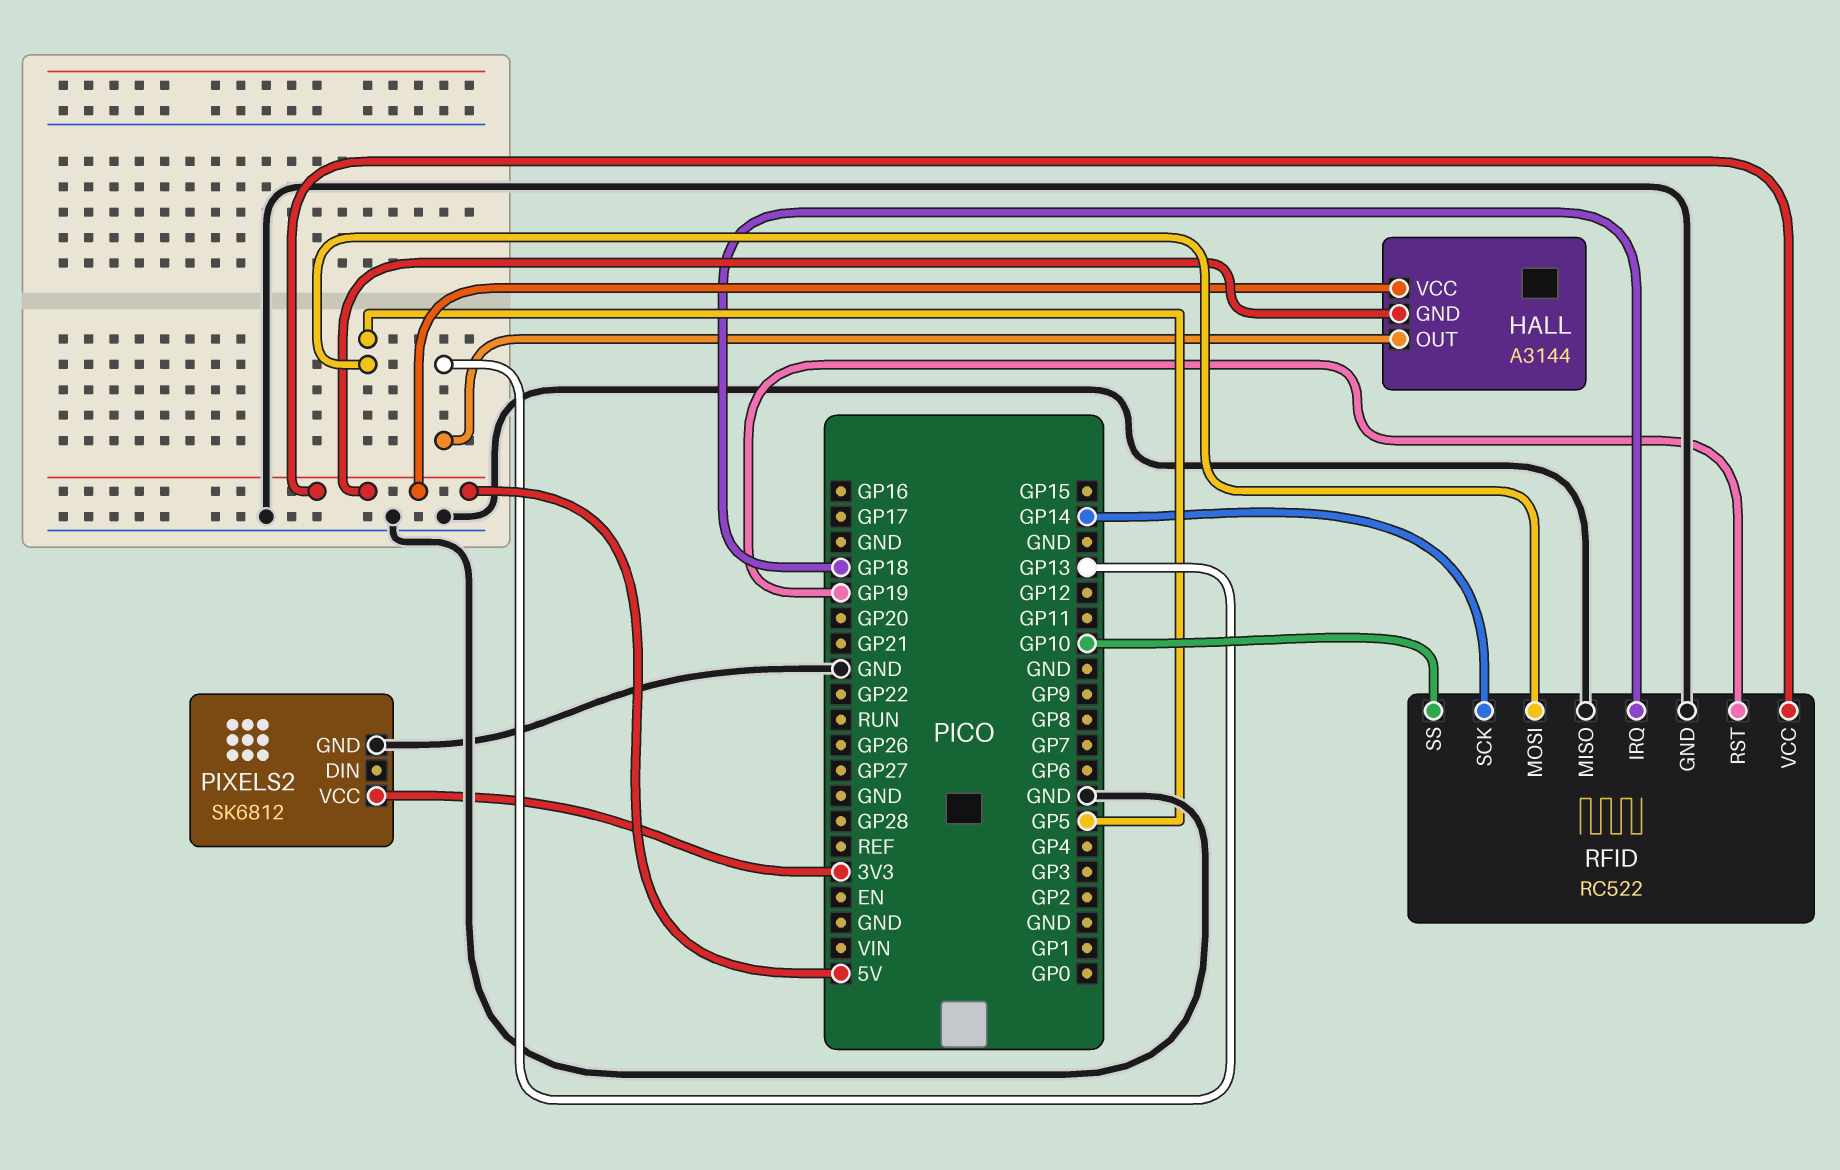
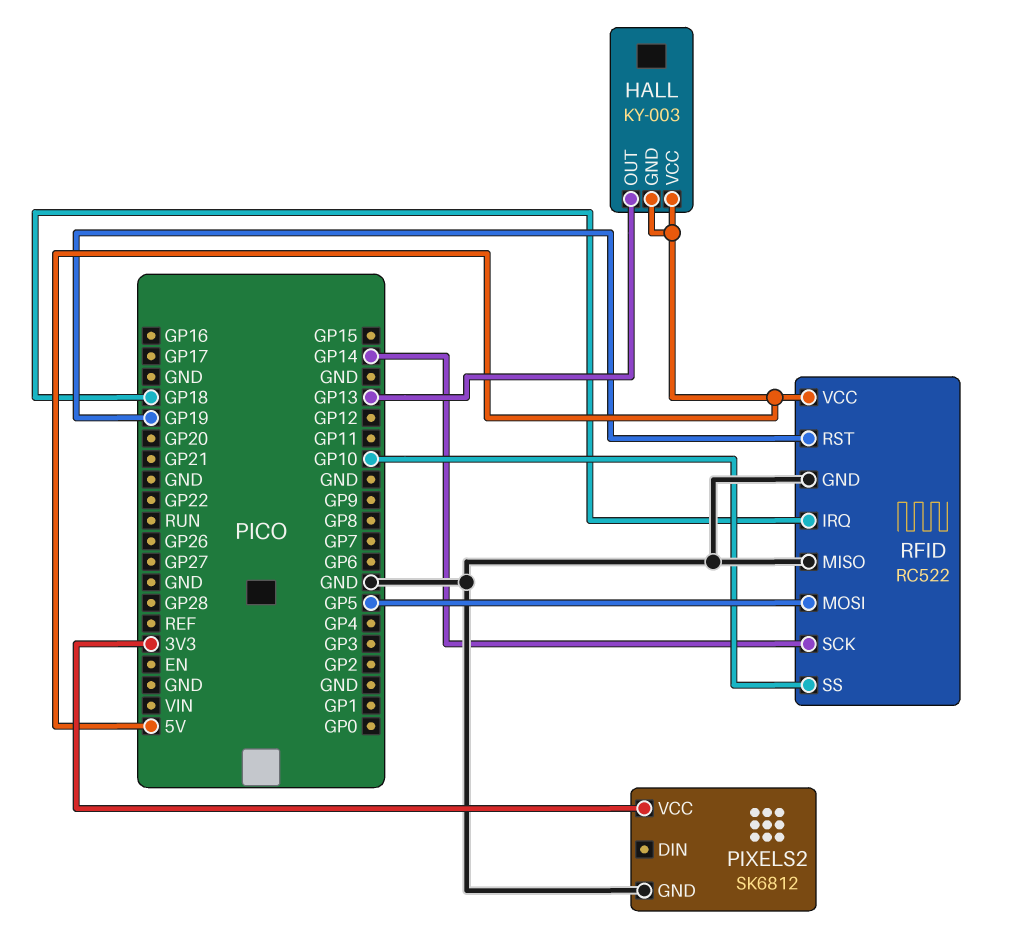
HALL: A3144 -> KY-003

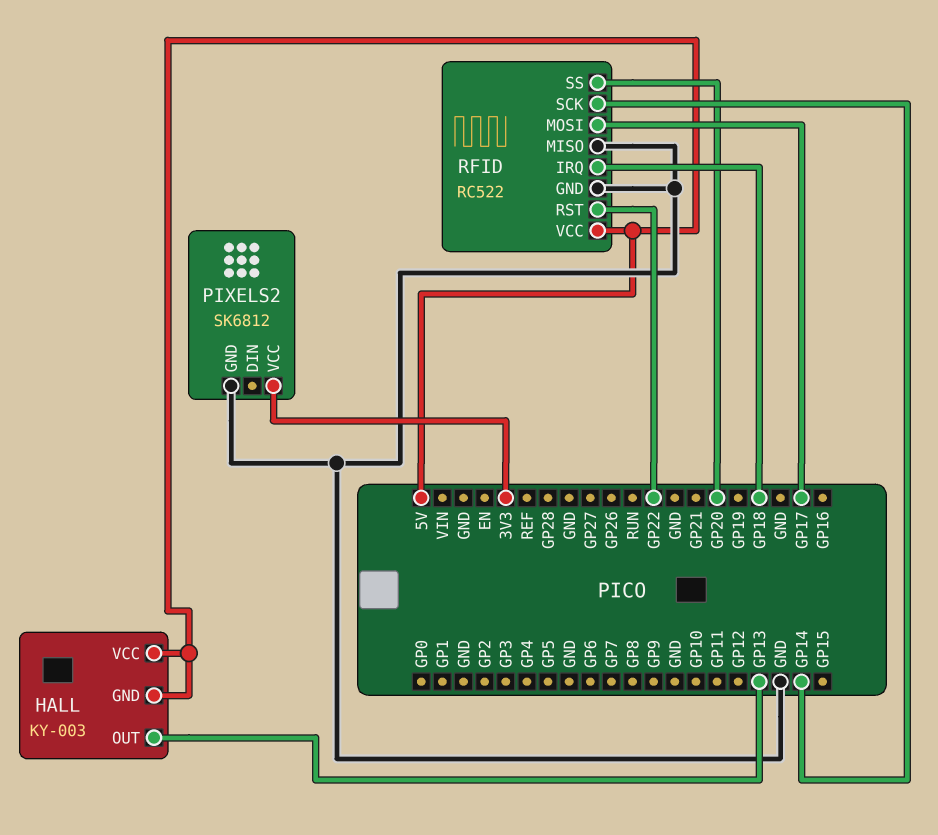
RFID pin MOSI: GP5 -> GP17
RFID pin RST: GP19 -> GP22
RFID pin SS: GP10 -> GP20

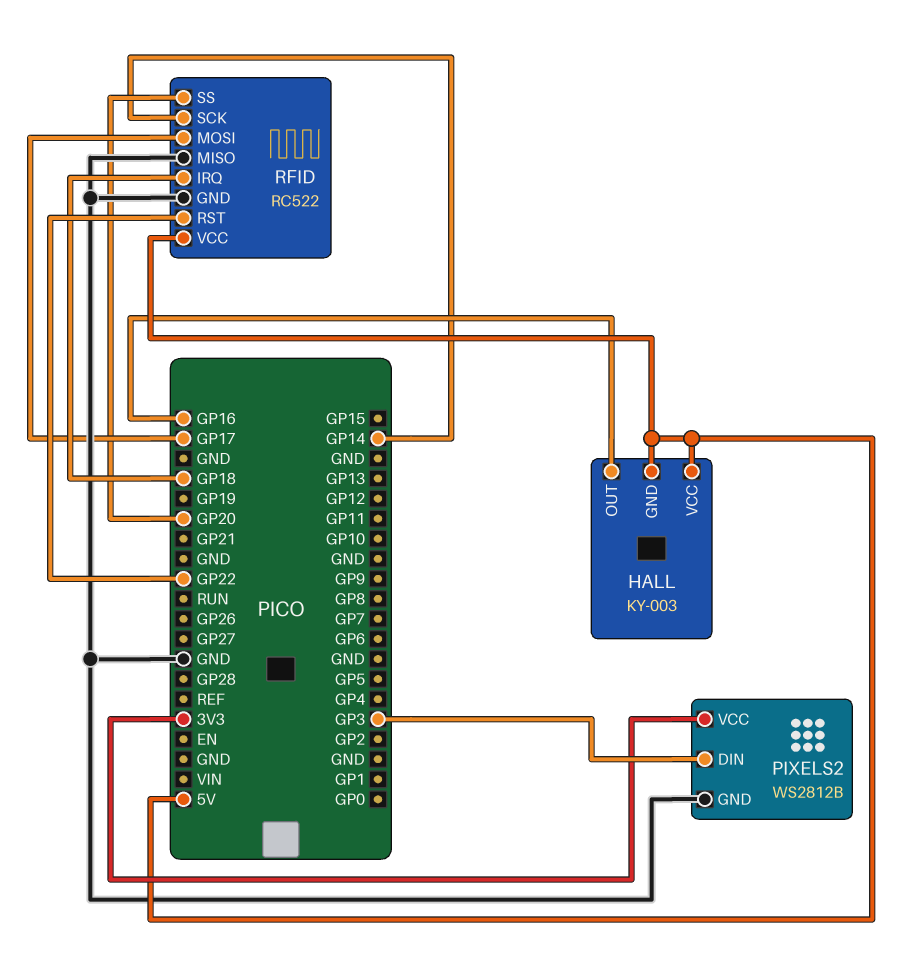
HALL pin OUT: GP13 -> GP16
PIXELS2: SK6812 -> WS2812B
PIXELS2 pin DIN: none -> GP3

